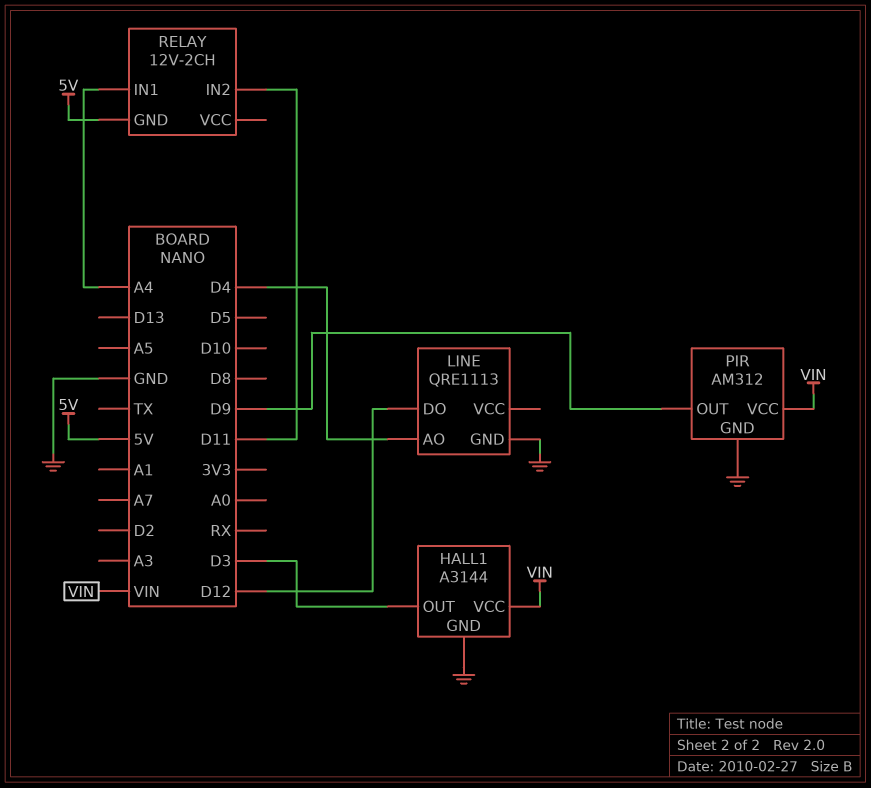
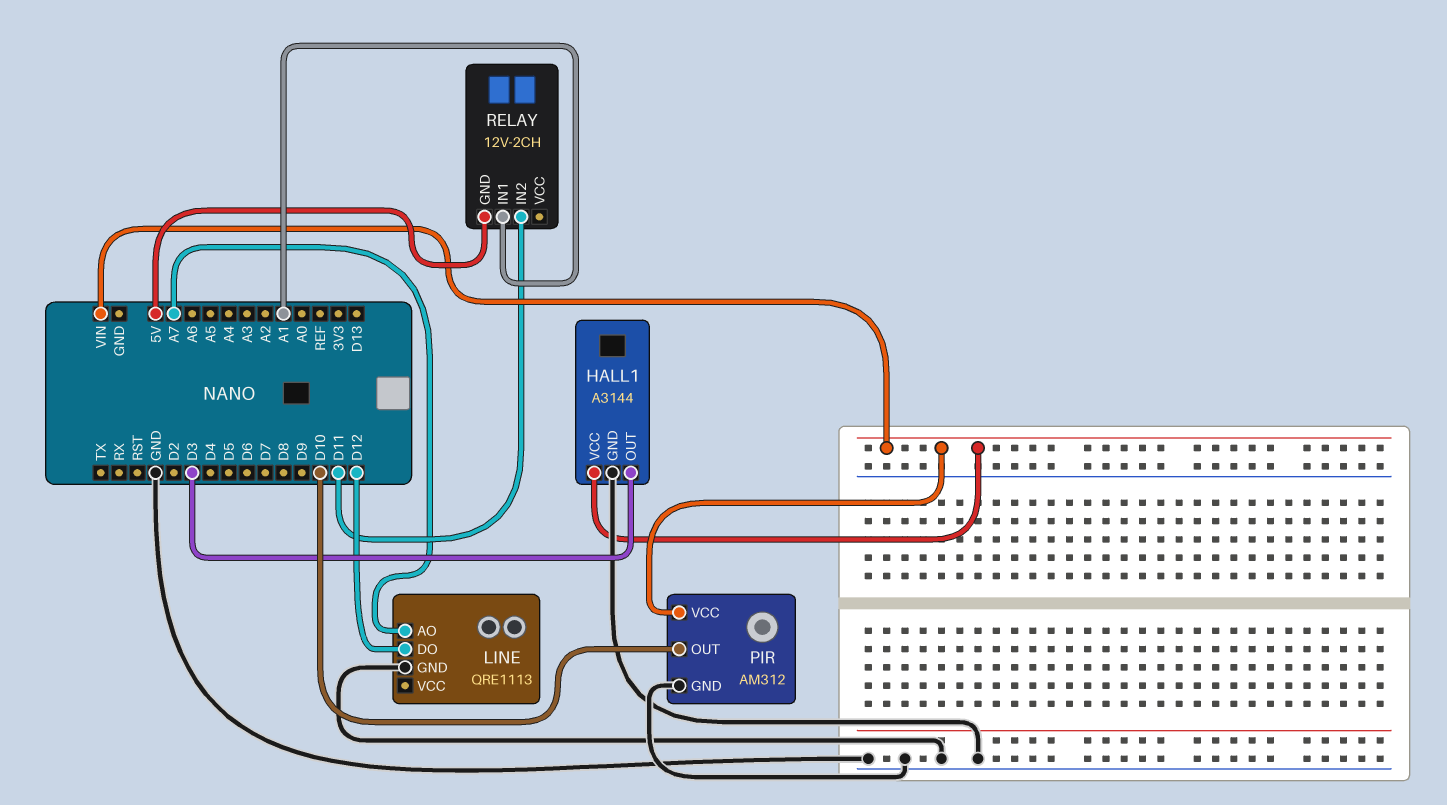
LINE pin AO: D4 -> A7
PIR pin OUT: D9 -> D10
RELAY pin IN1: A4 -> A1

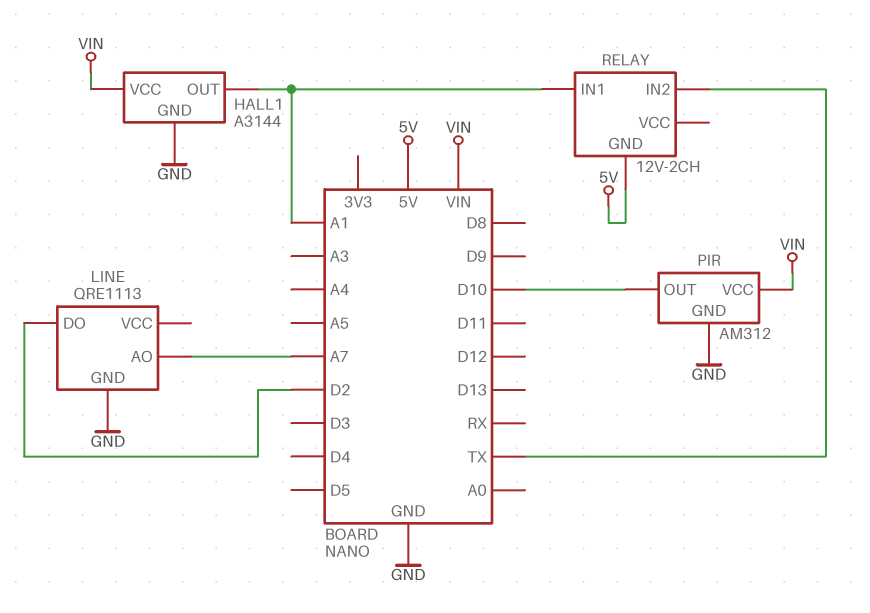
HALL1 pin OUT: D3 -> A1
LINE pin DO: D12 -> D2
RELAY pin IN2: D11 -> TX

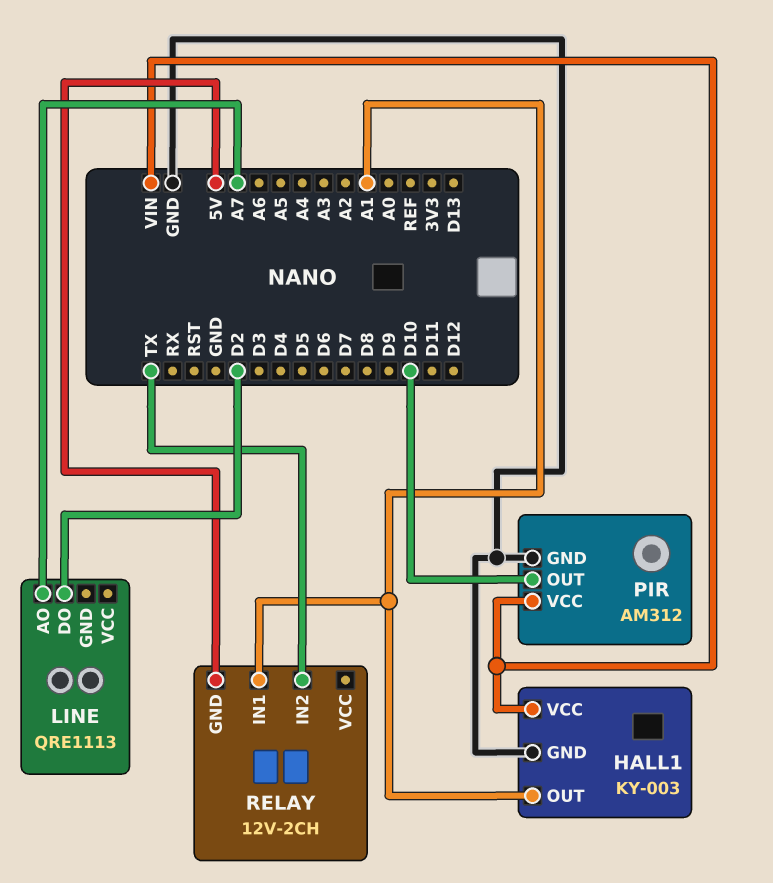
HALL1: A3144 -> KY-003
LINE pin GND: GND -> none

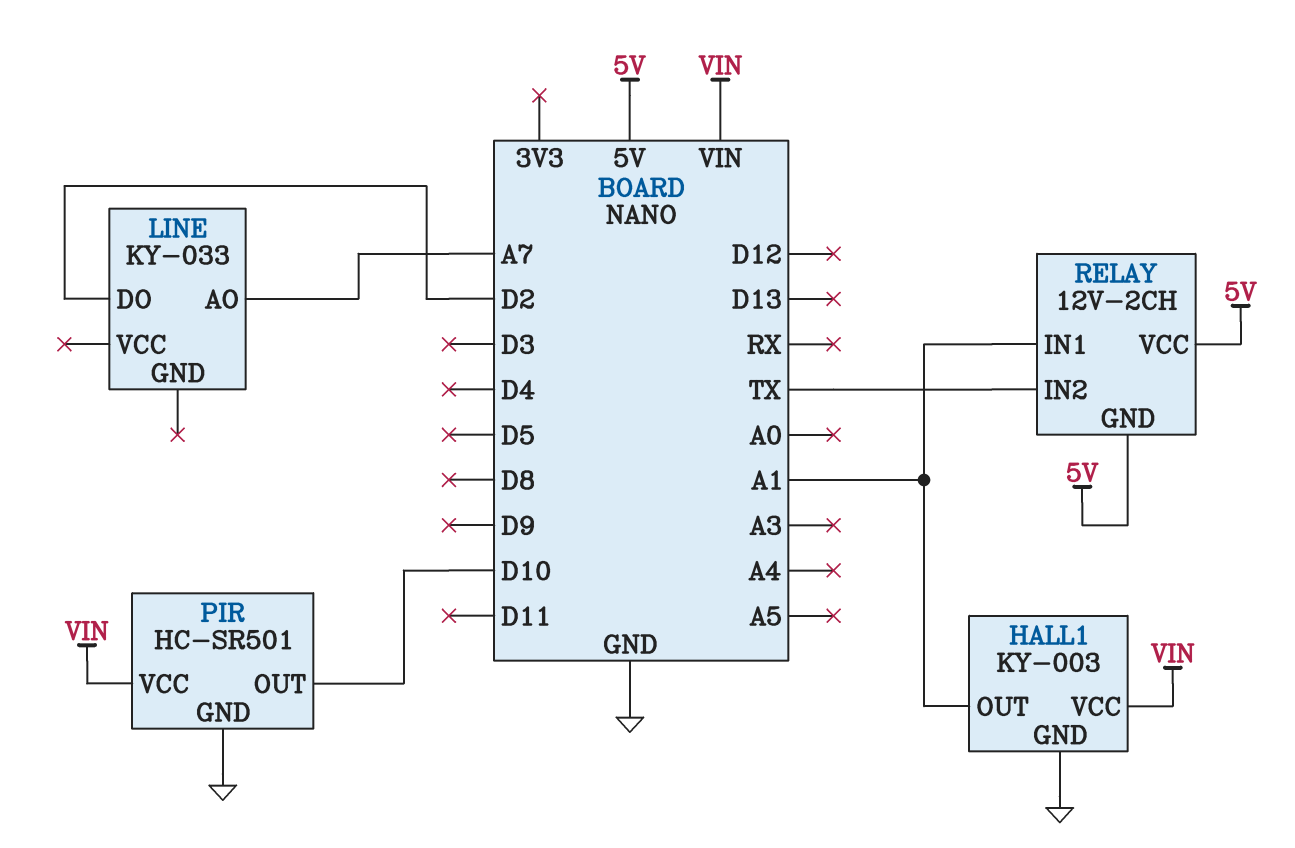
LINE: QRE1113 -> KY-033
PIR: AM312 -> HC-SR501
RELAY pin VCC: none -> 5V

